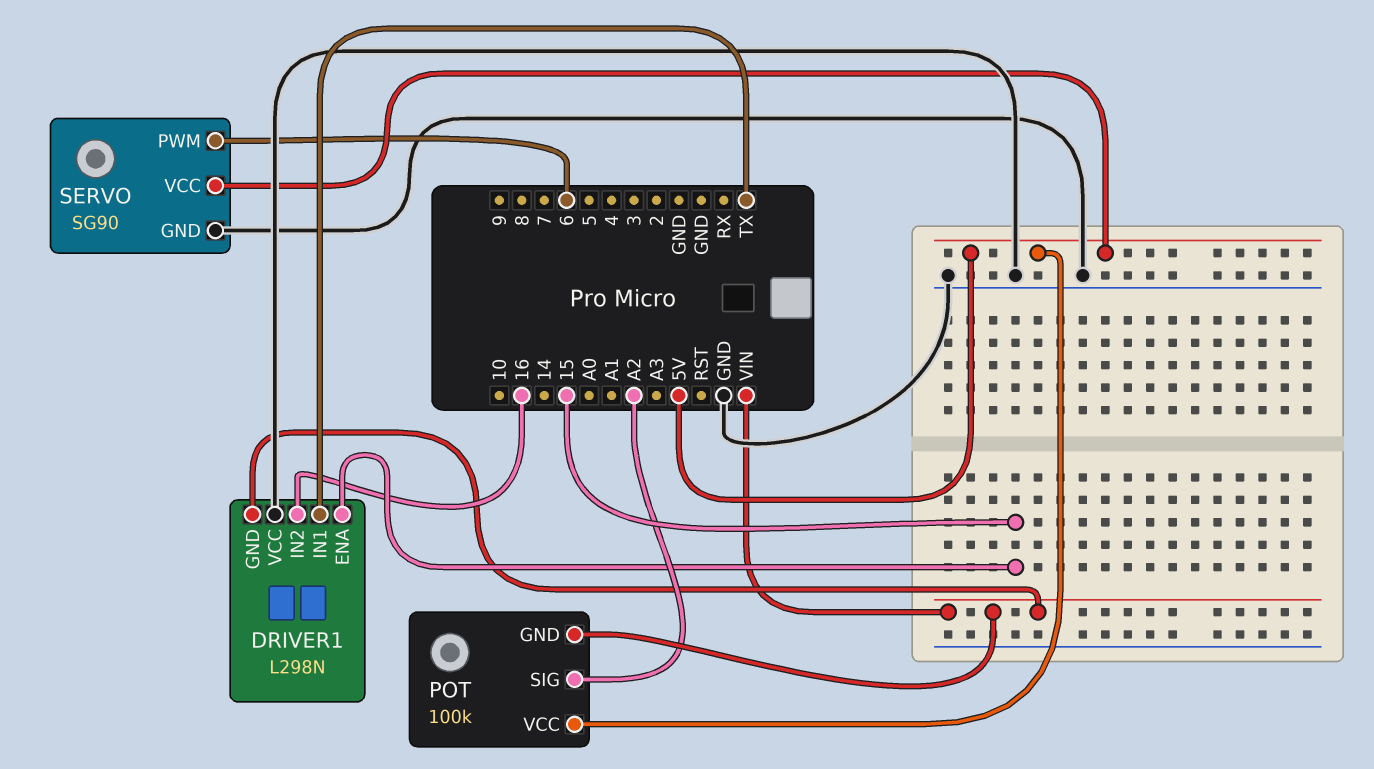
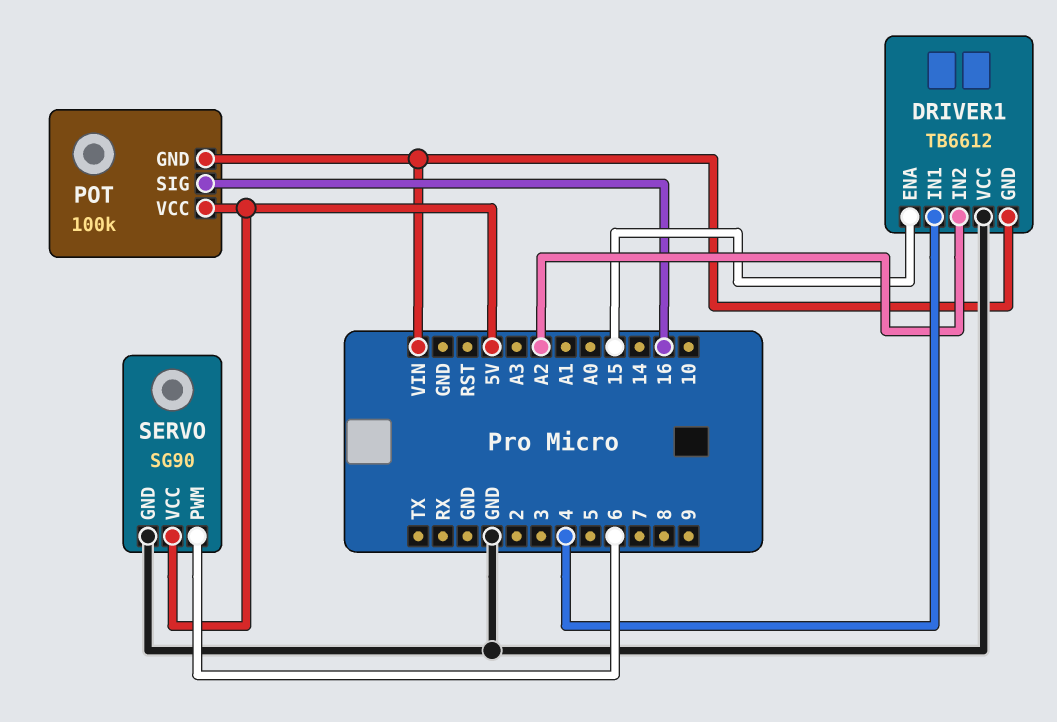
DRIVER1: L298N -> TB6612
DRIVER1 pin IN1: TX -> 4
DRIVER1 pin IN2: 16 -> A2
POT pin SIG: A2 -> 16

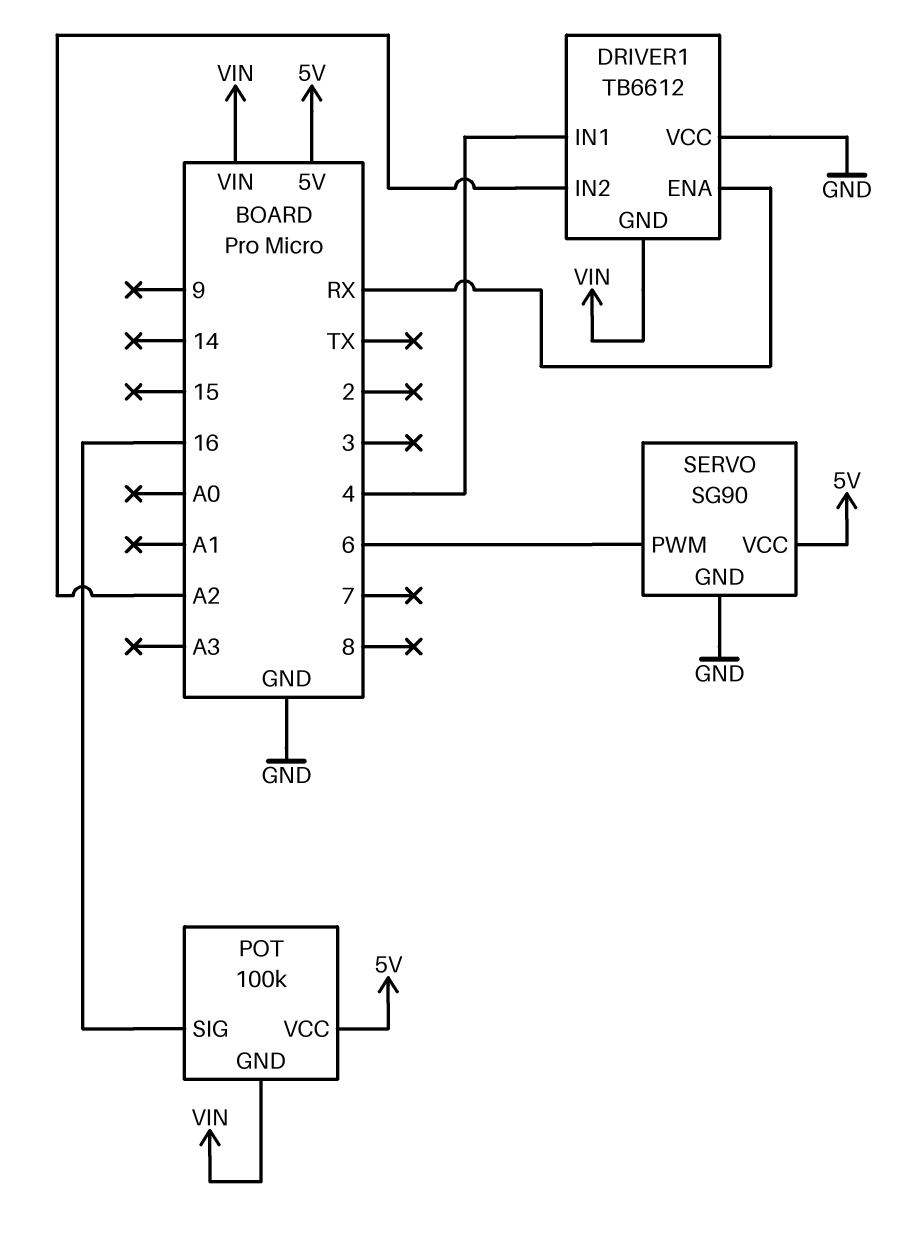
DRIVER1 pin ENA: 15 -> RX

